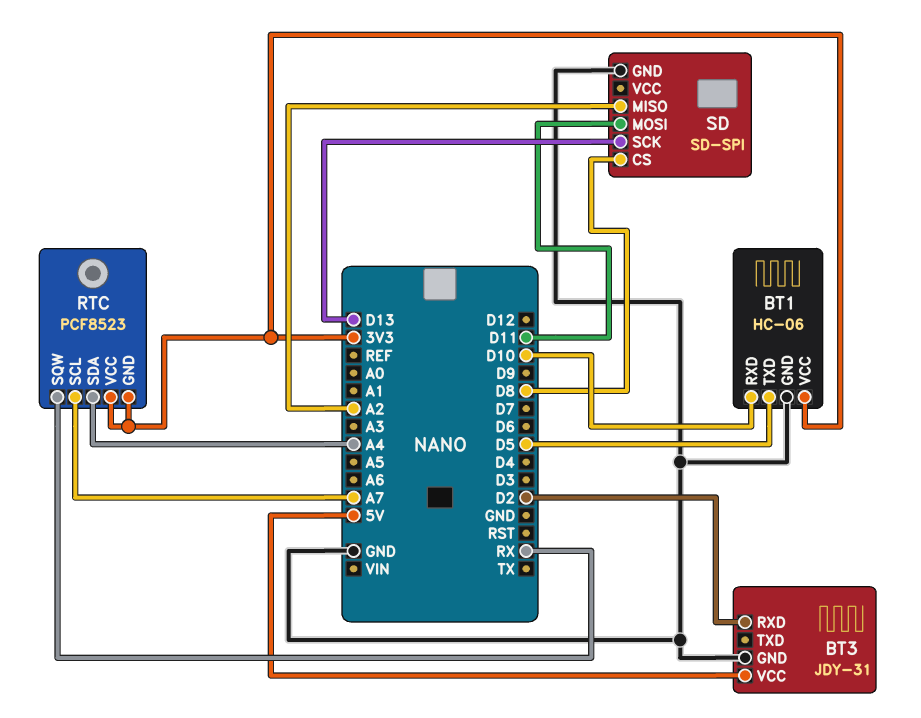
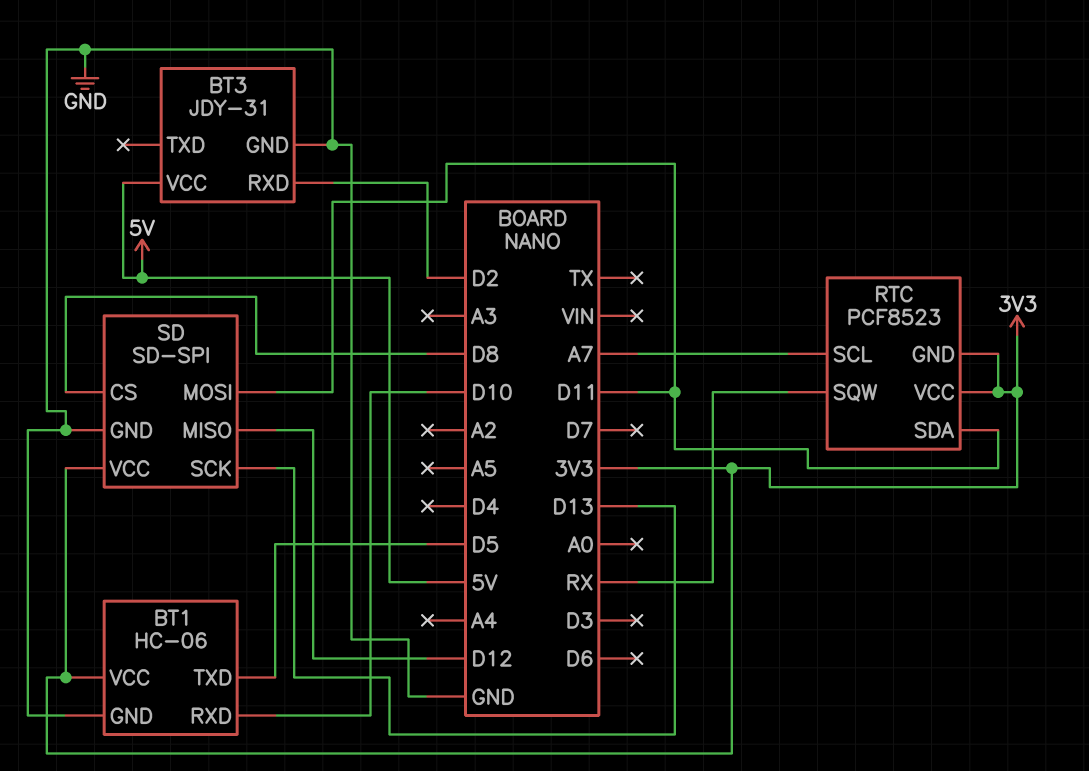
RTC pin SDA: A4 -> D11
SD pin MISO: A2 -> D12
SD pin VCC: none -> 3V3

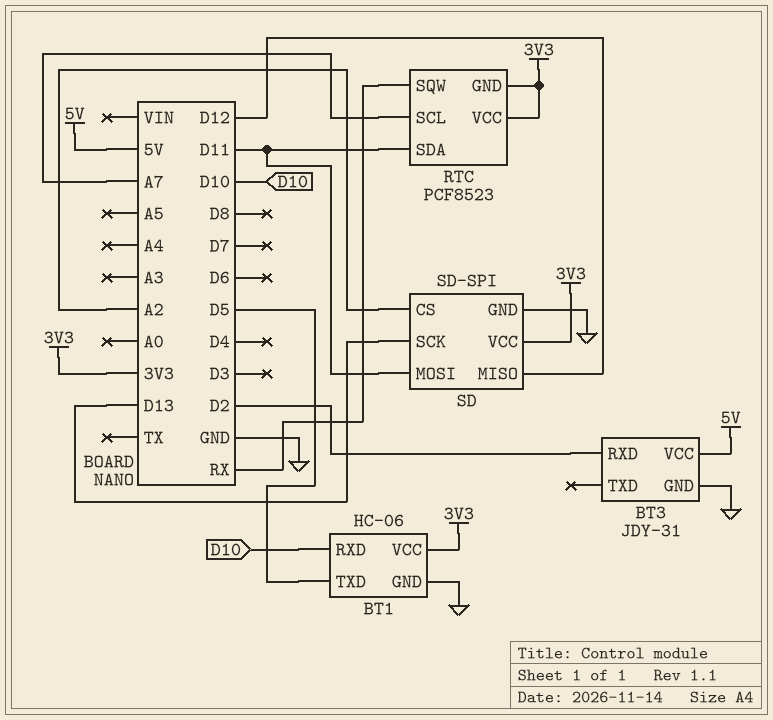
SD pin CS: D8 -> A2

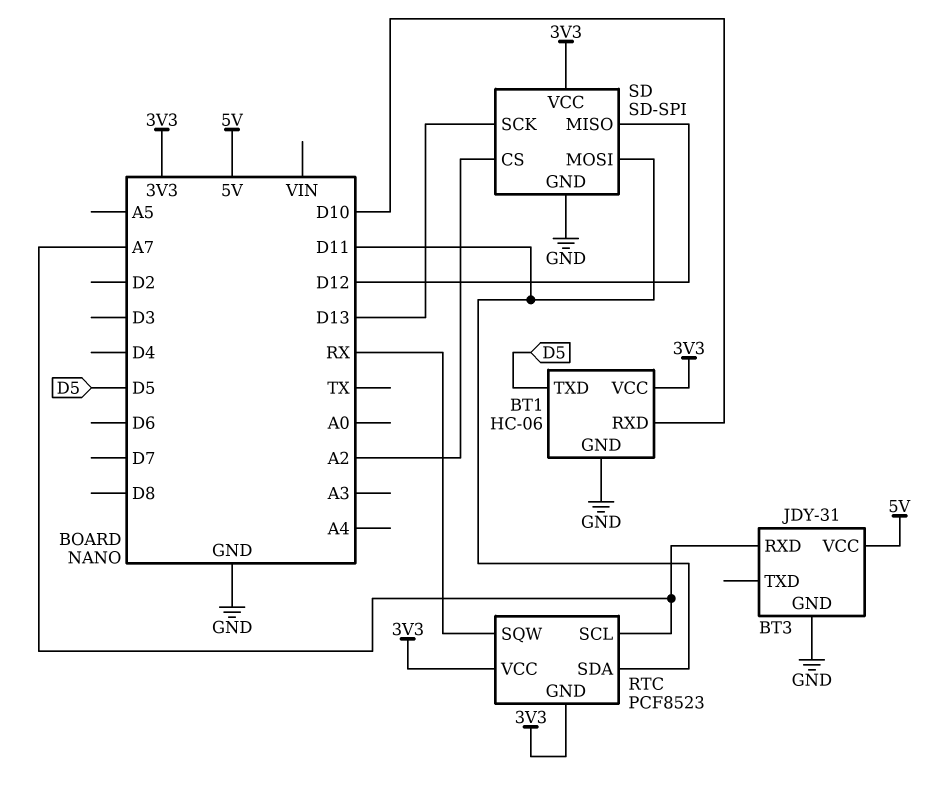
BT3 pin RXD: D2 -> A7

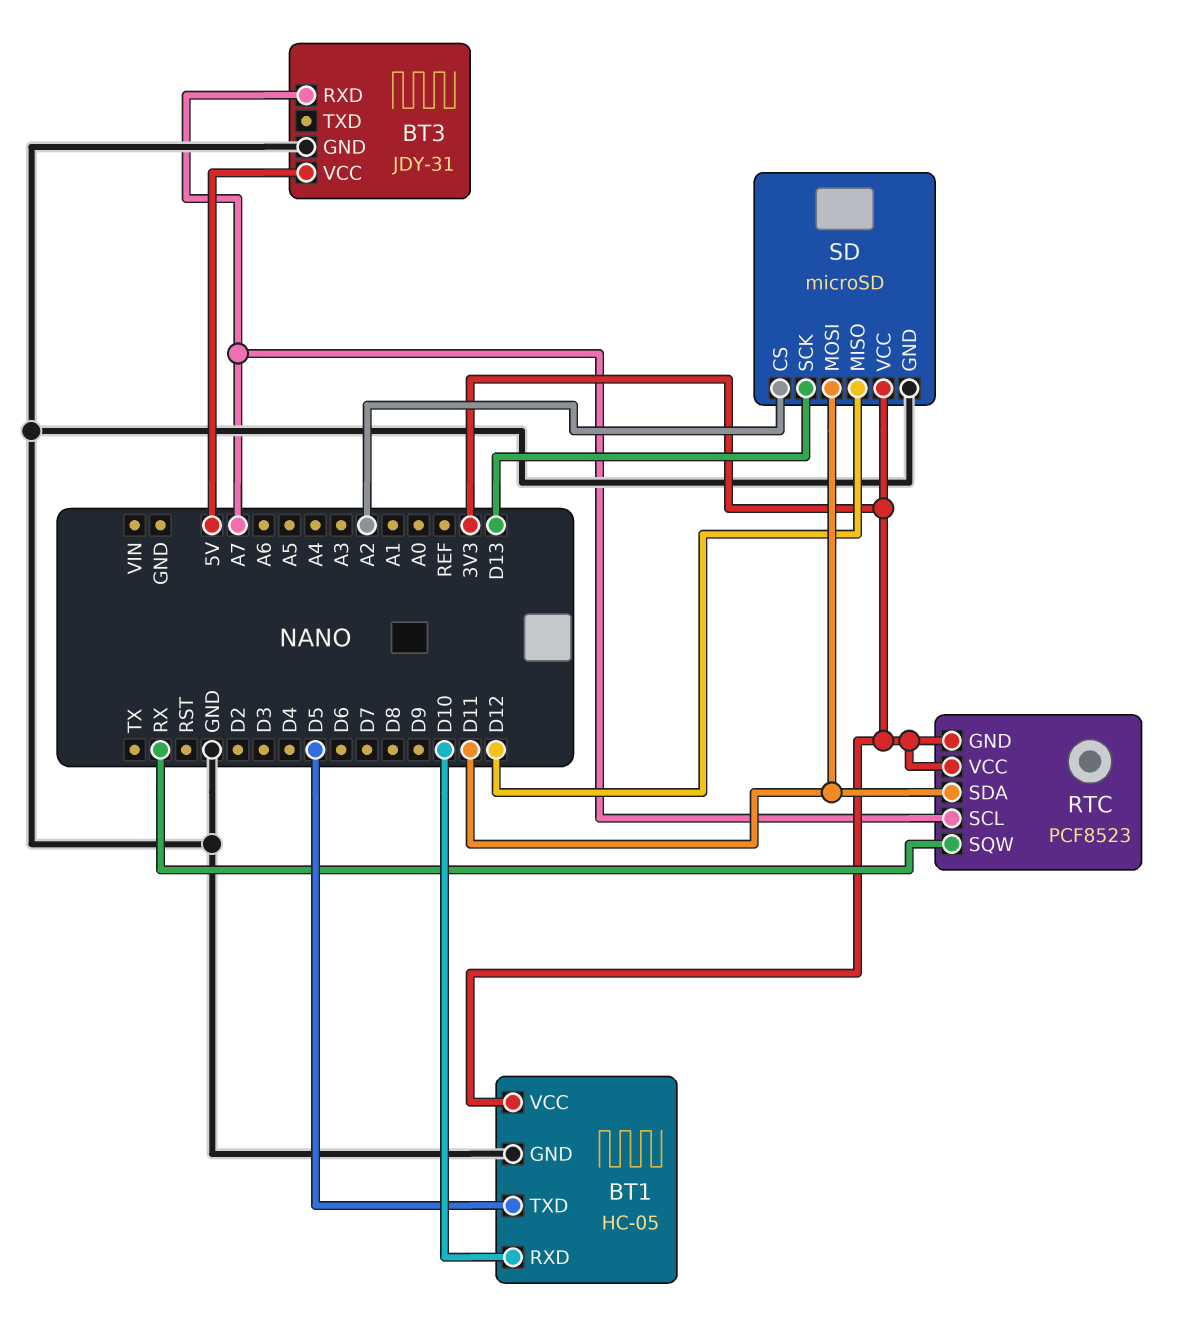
BT1: HC-06 -> HC-05
SD: SD-SPI -> microSD

